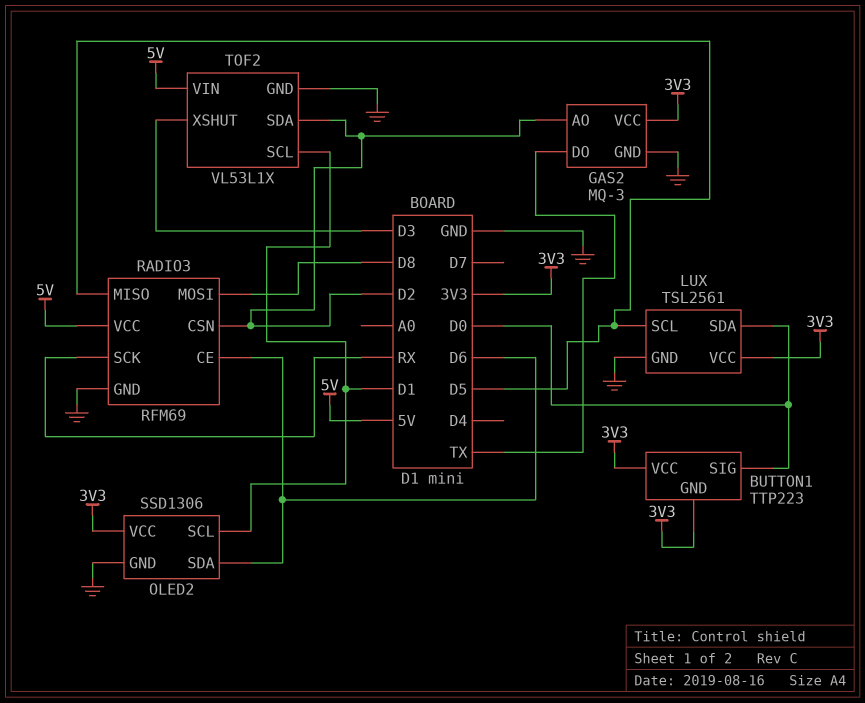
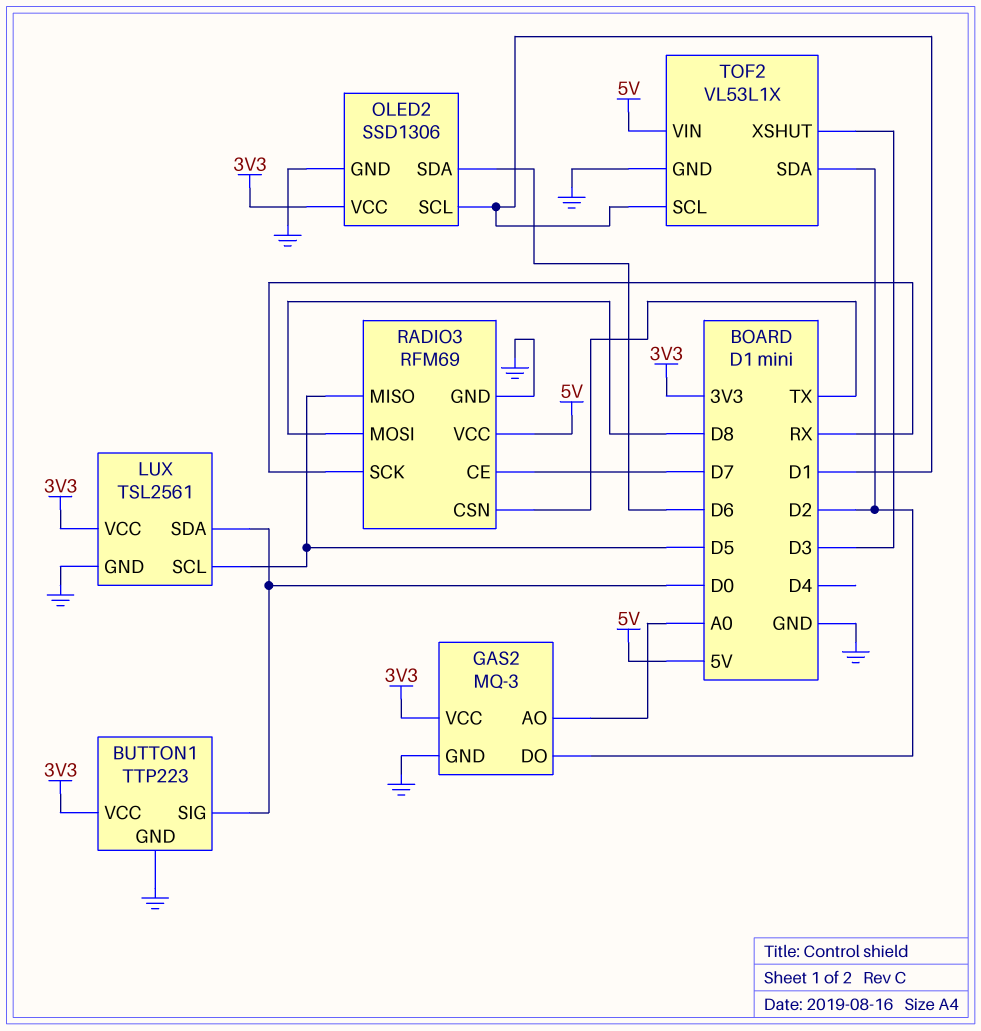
BUTTON1 pin GND: 3V3 -> GND
GAS2 pin AO: D2 -> A0
GAS2 pin DO: TX -> D2
RADIO3 pin CE: D6 -> D7
RADIO3 pin CSN: D2 -> TX

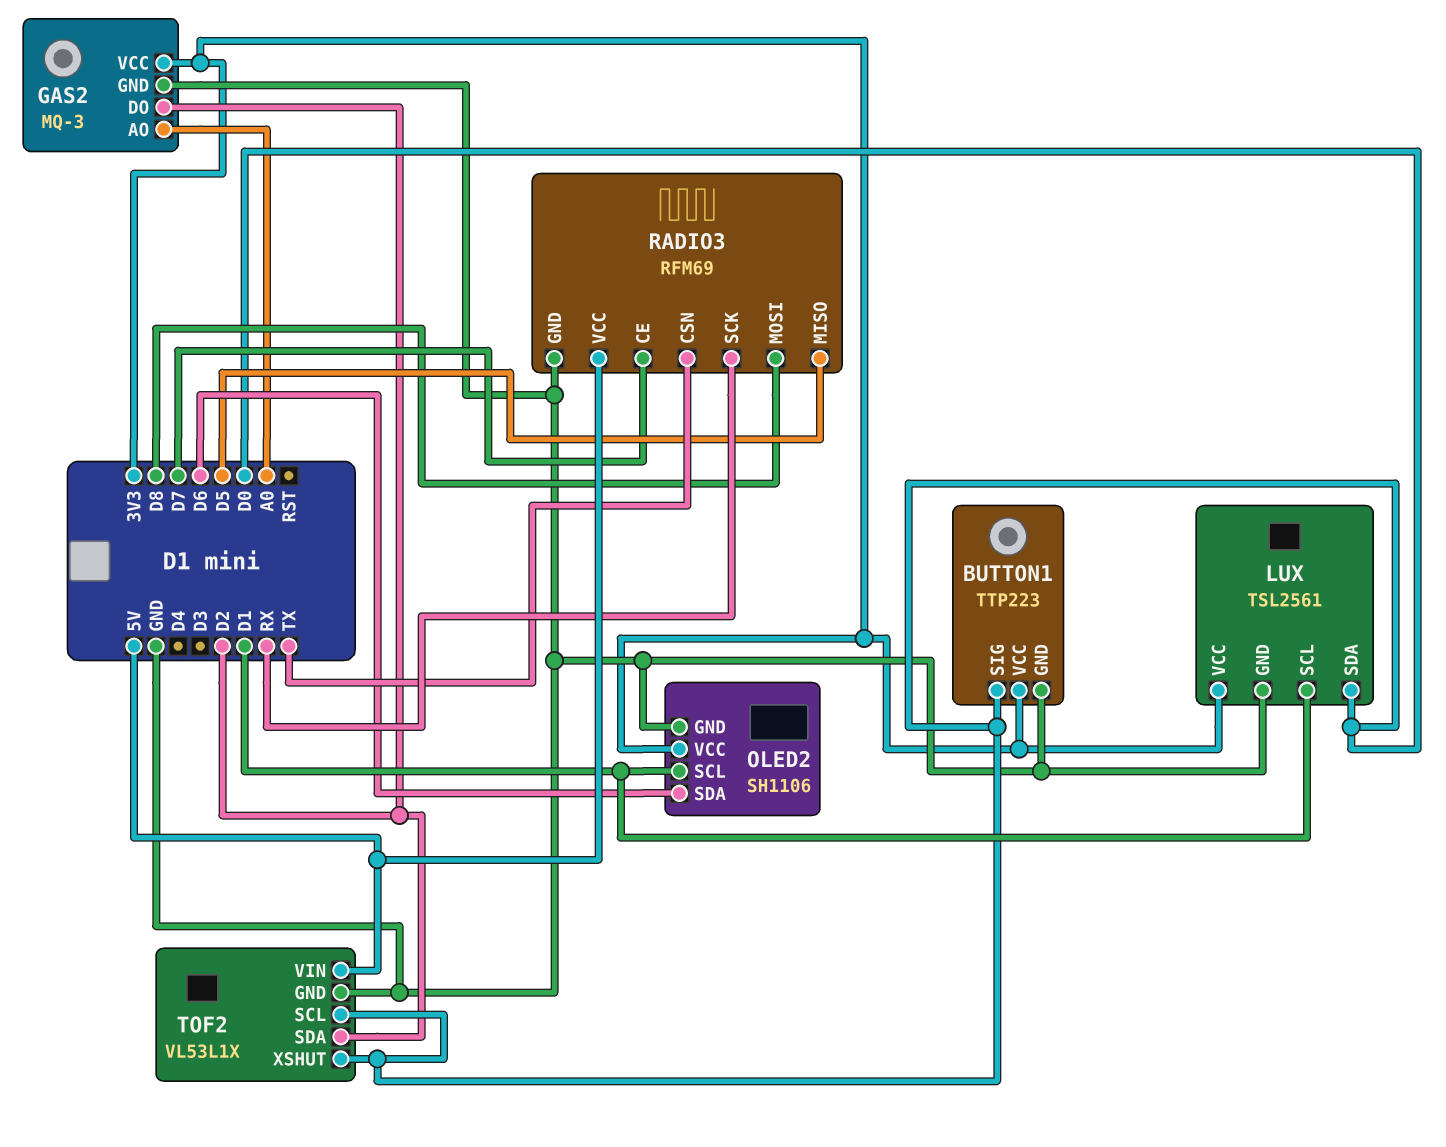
LUX pin SCL: D5 -> D1
OLED2: SSD1306 -> SH1106
TOF2 pin SCL: D1 -> D0
TOF2 pin XSHUT: D3 -> D0

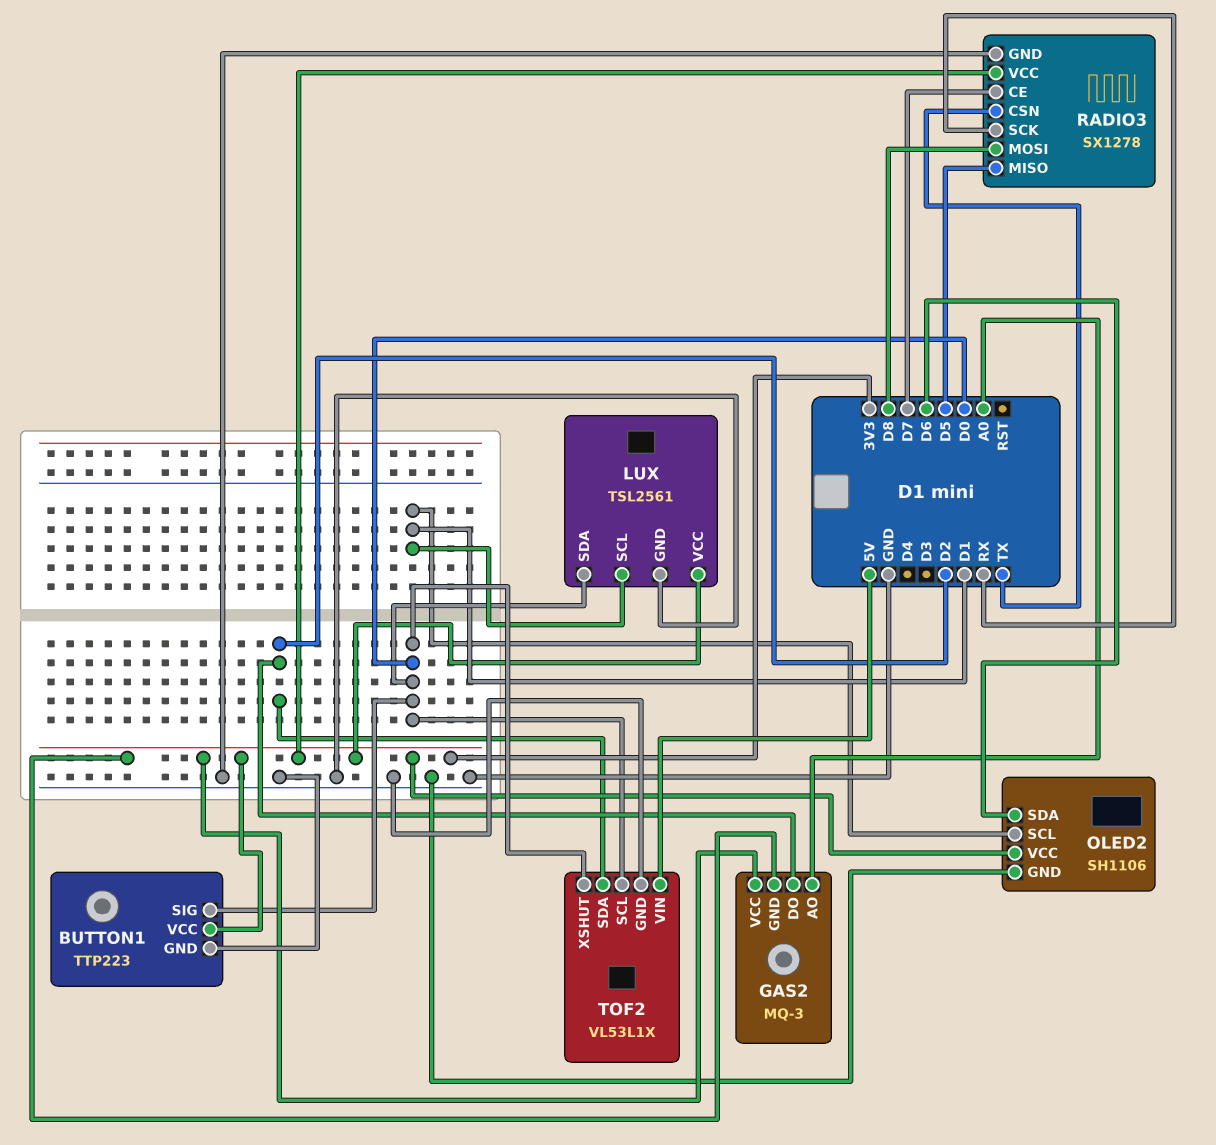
GAS2 pin GND: GND -> 3V3
RADIO3: RFM69 -> SX1278
RADIO3 pin VCC: 5V -> 3V3

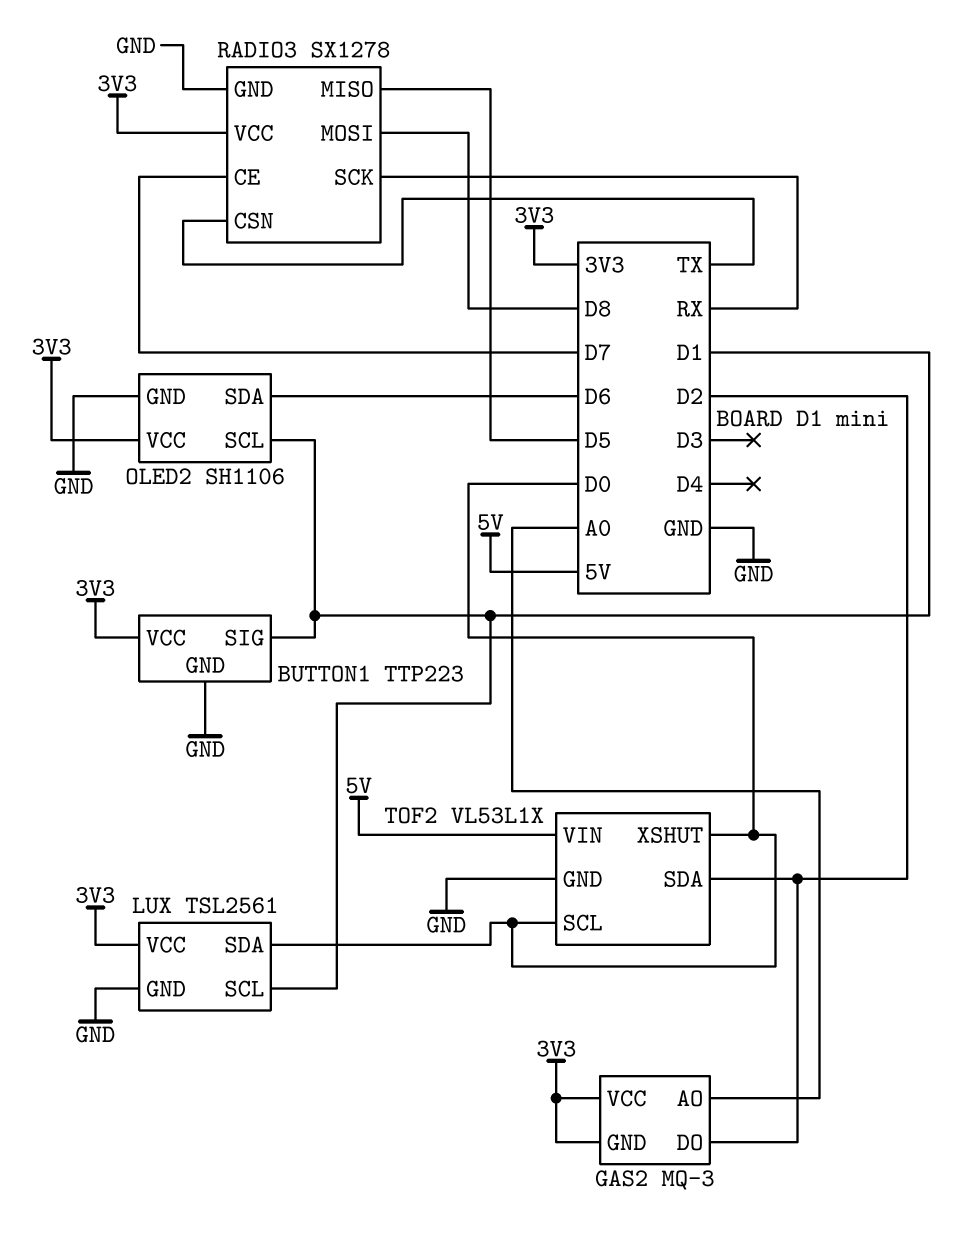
BUTTON1 pin SIG: D0 -> D1

